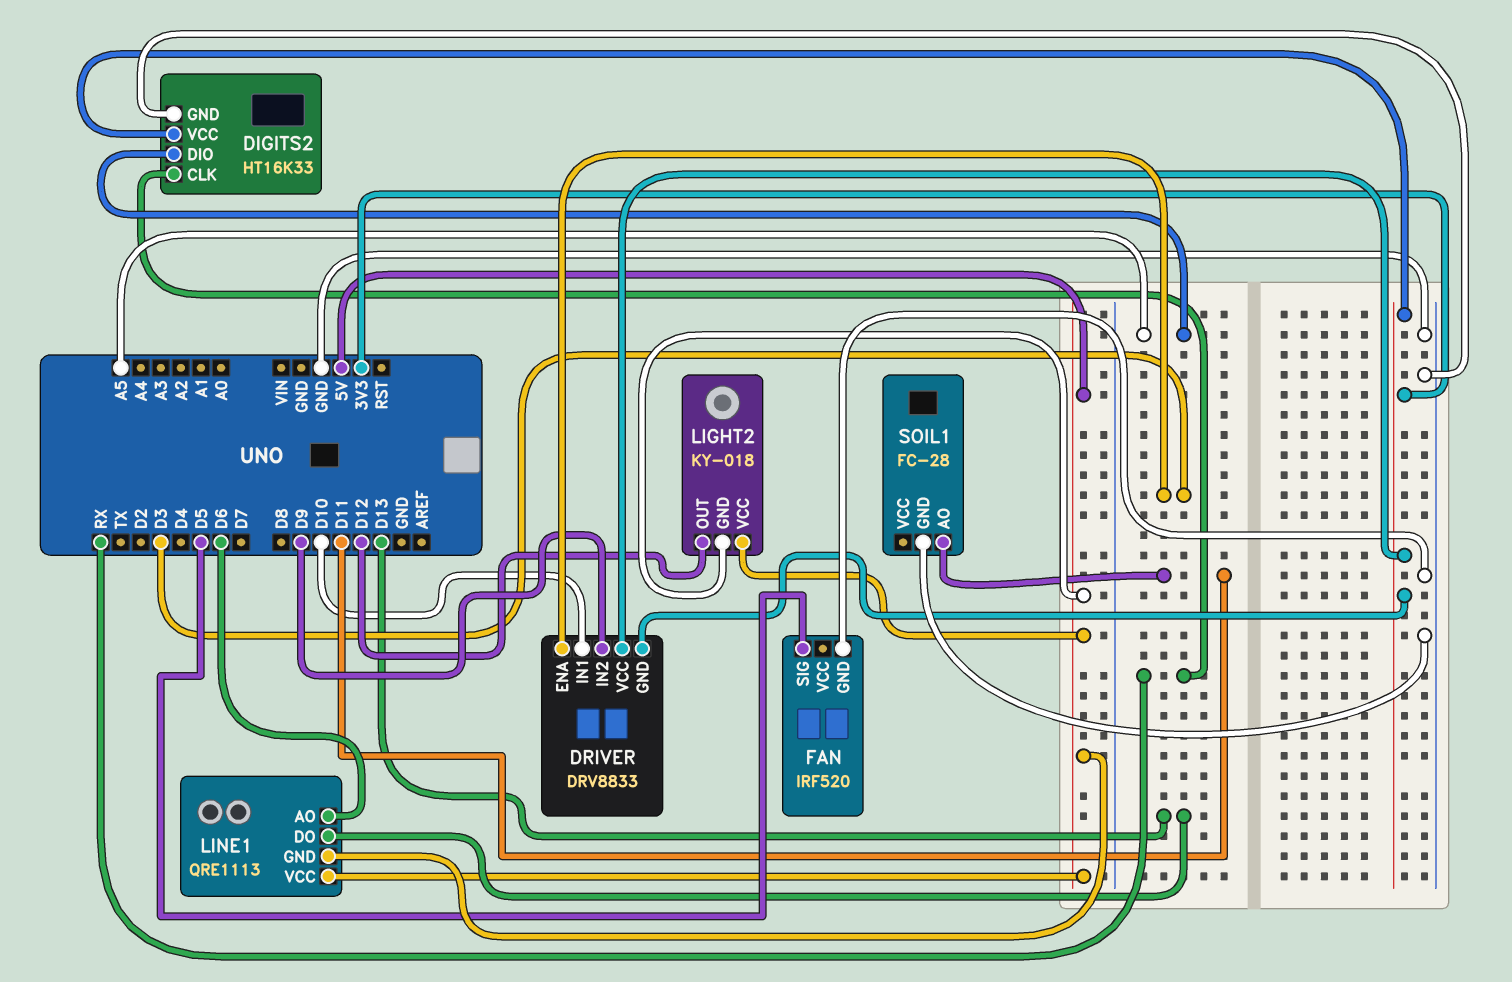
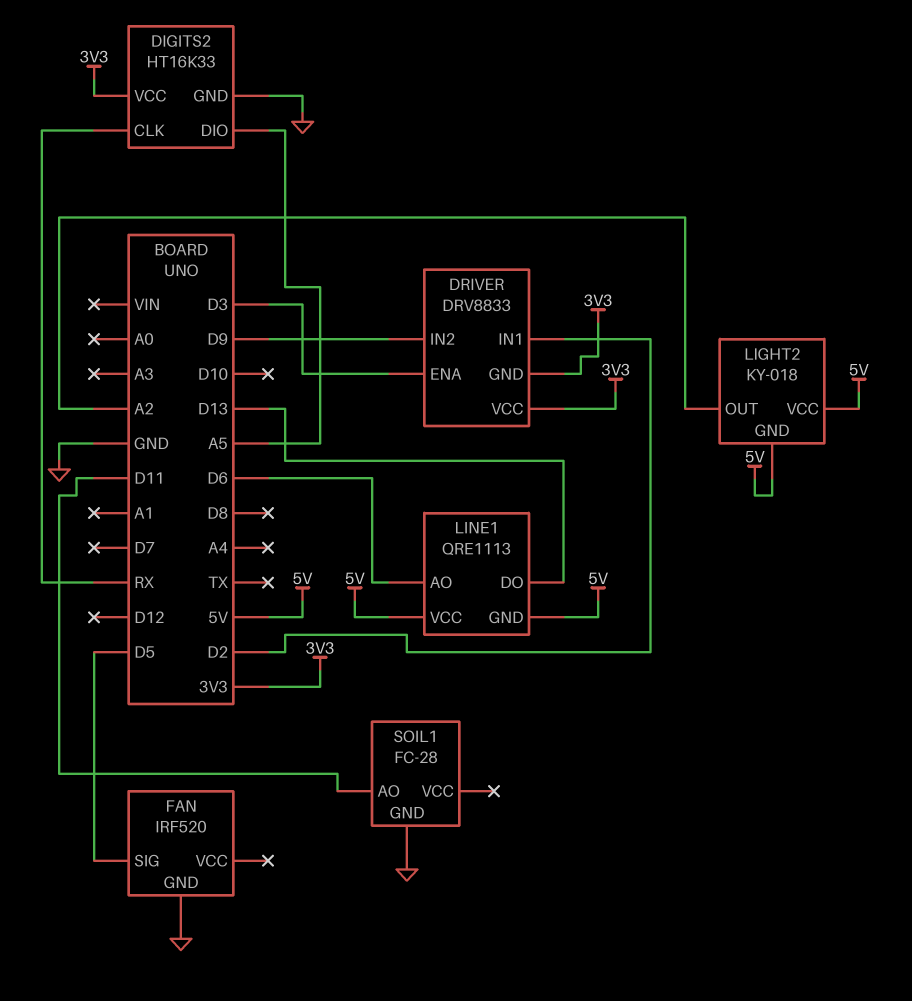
DRIVER pin IN1: D10 -> D2
LIGHT2 pin OUT: D12 -> A2

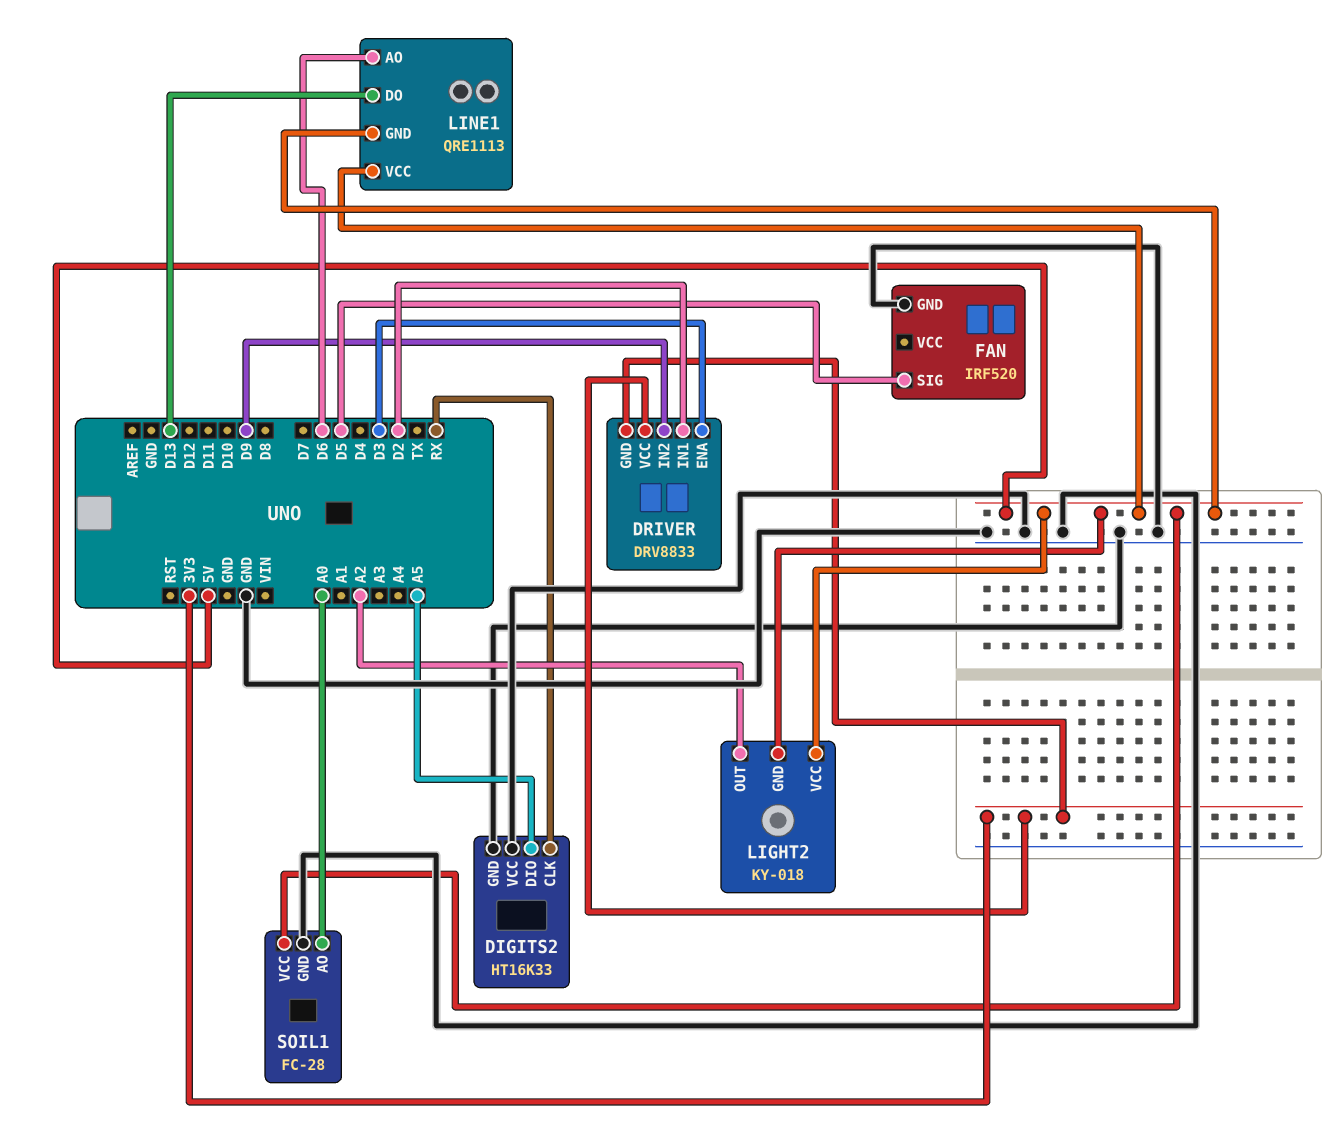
DIGITS2 pin VCC: 3V3 -> GND
SOIL1 pin AO: D11 -> A0
SOIL1 pin VCC: none -> 5V

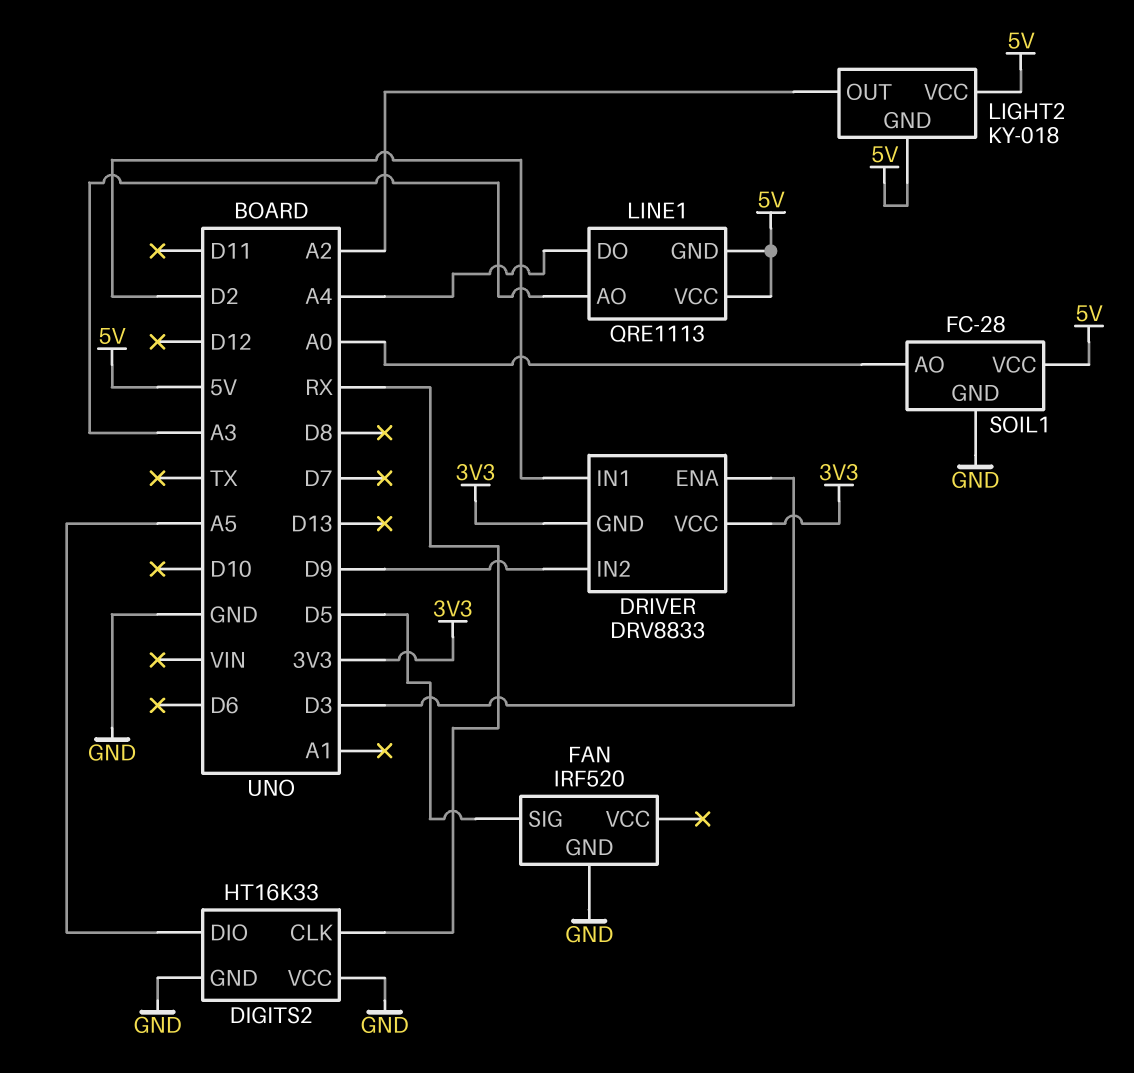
LINE1 pin AO: D6 -> A3
LINE1 pin DO: D13 -> A4

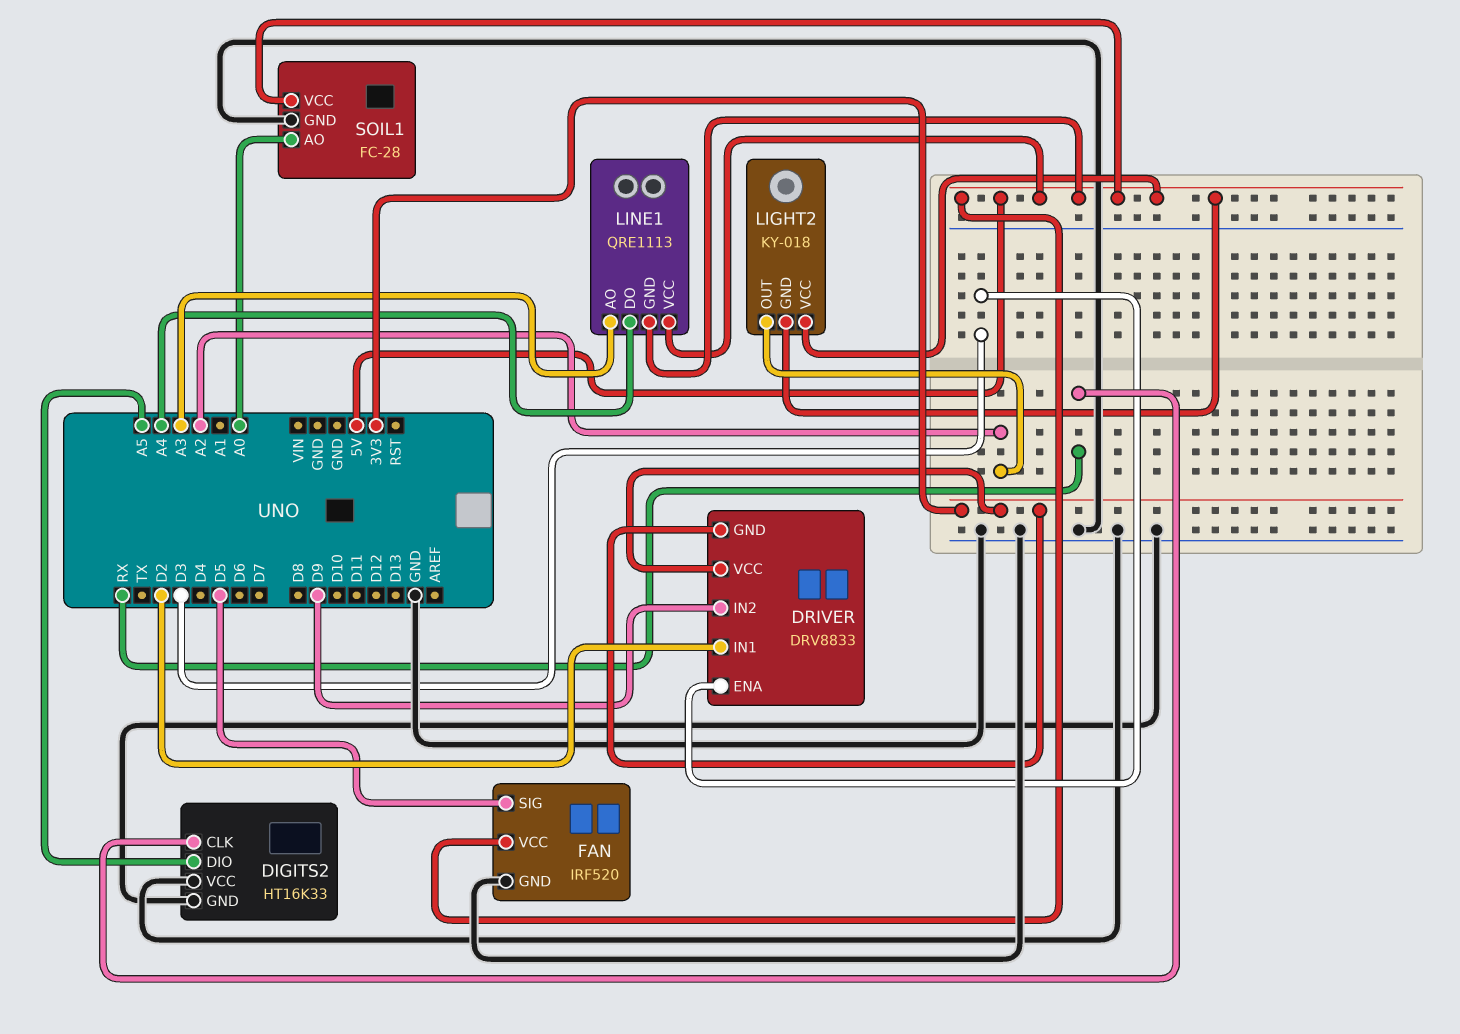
FAN pin VCC: none -> 5V

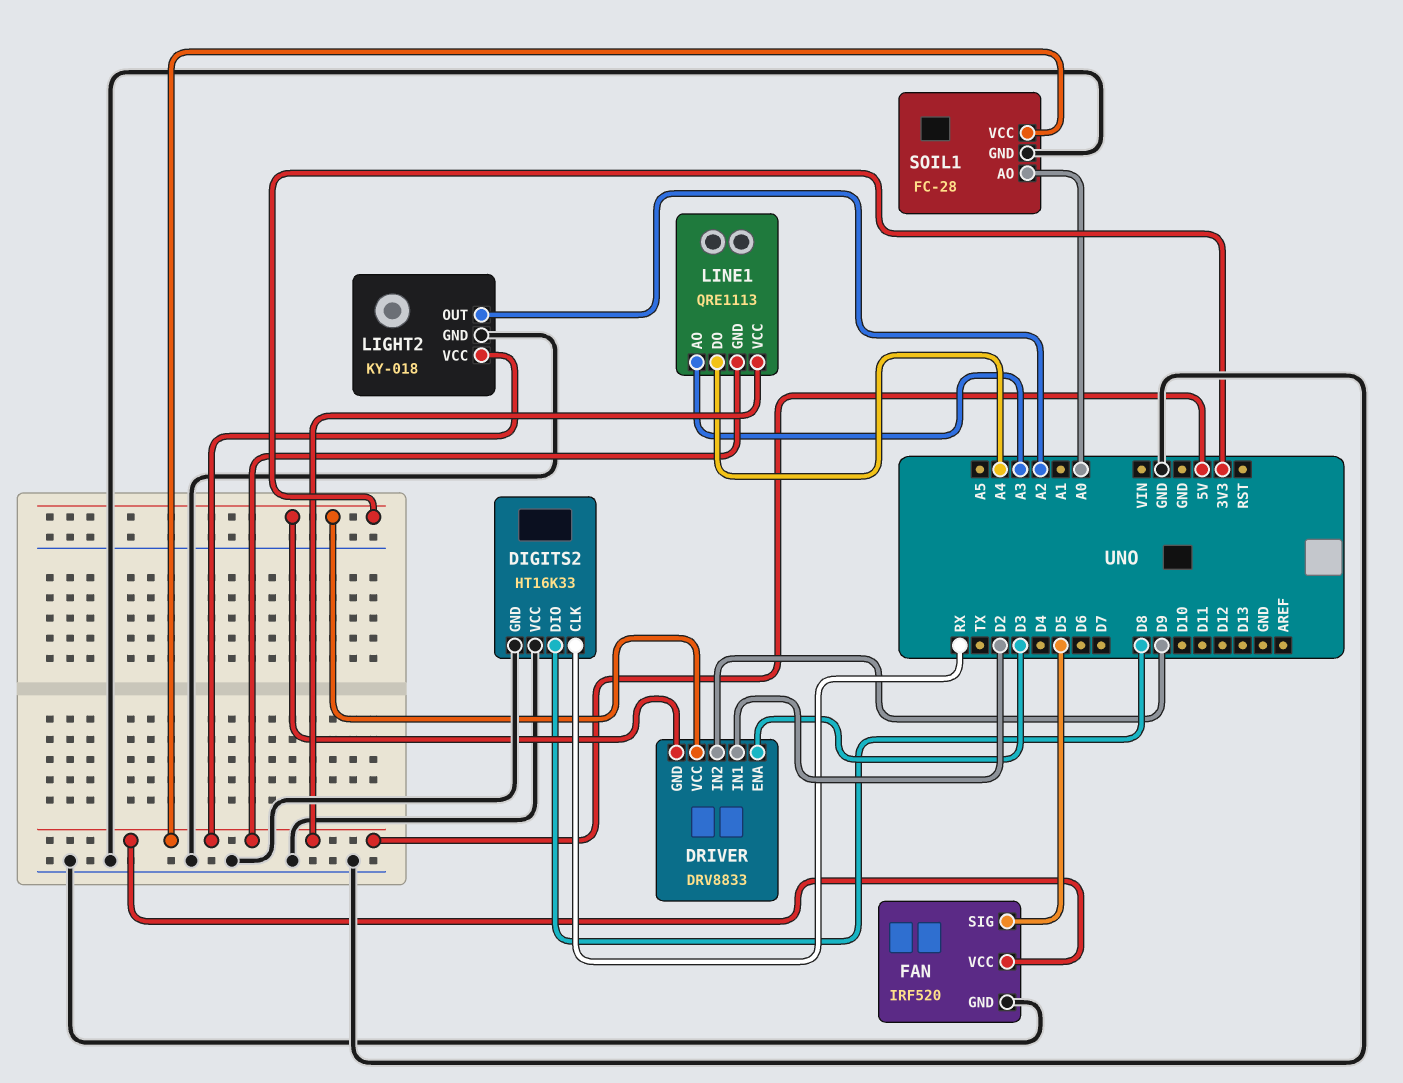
DIGITS2 pin DIO: A5 -> D8
LIGHT2 pin GND: 5V -> GND

